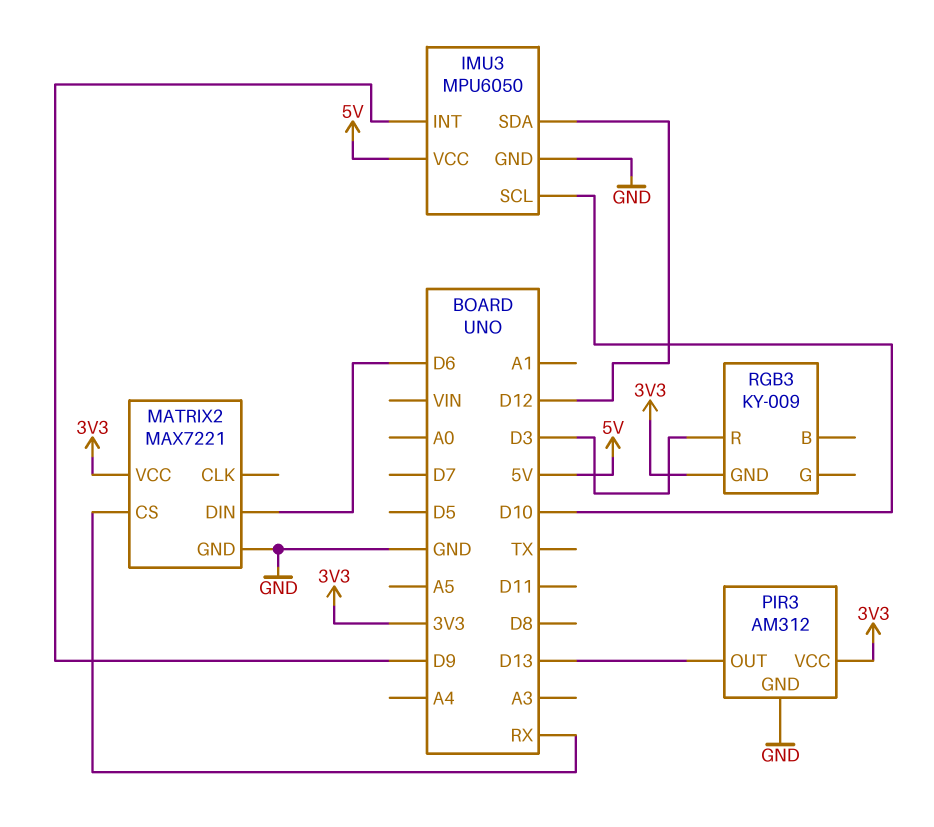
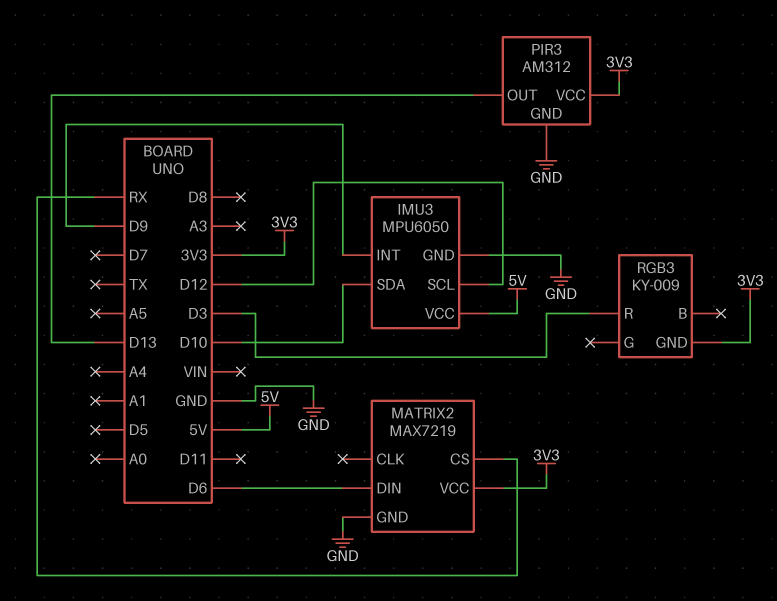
IMU3 pin SCL: D10 -> D12
IMU3 pin SDA: D12 -> D10
MATRIX2: MAX7221 -> MAX7219

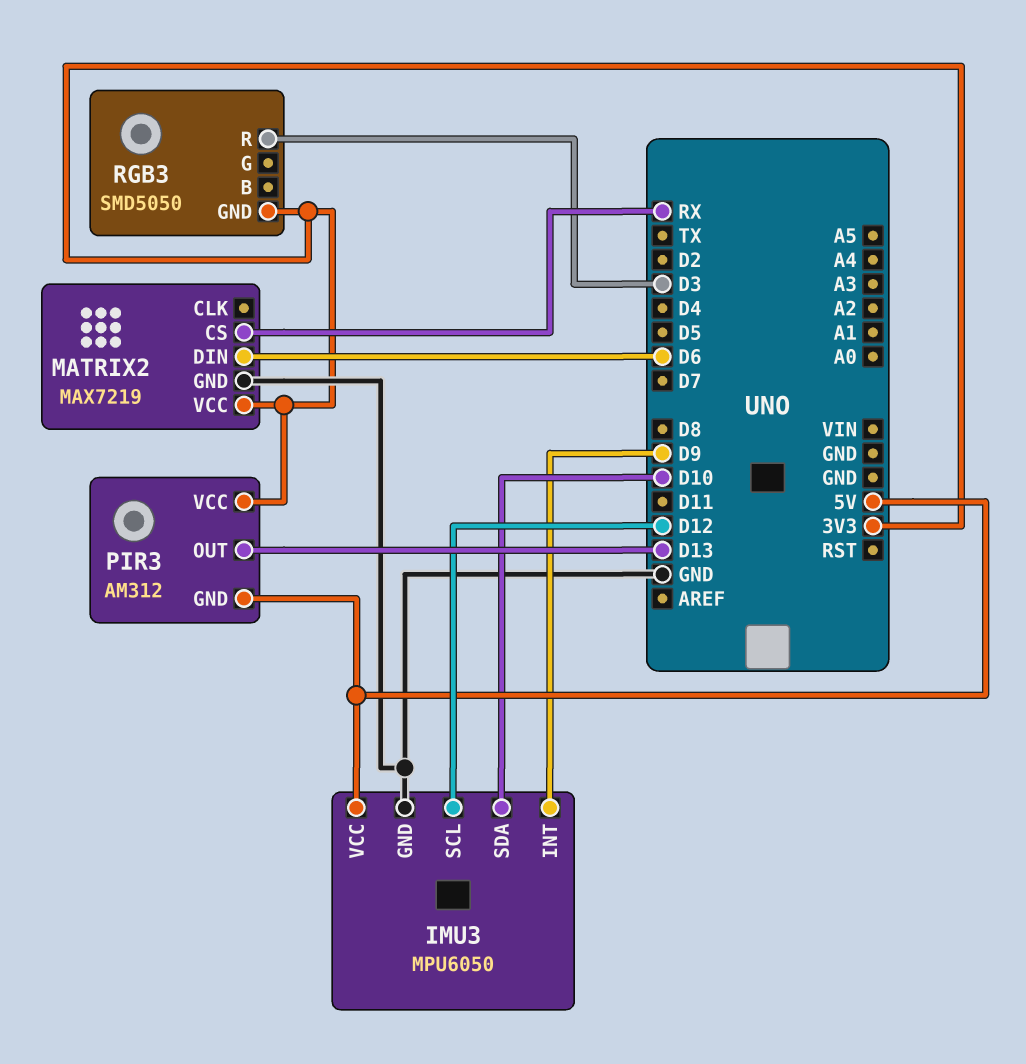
PIR3 pin GND: GND -> 5V
RGB3: KY-009 -> SMD5050

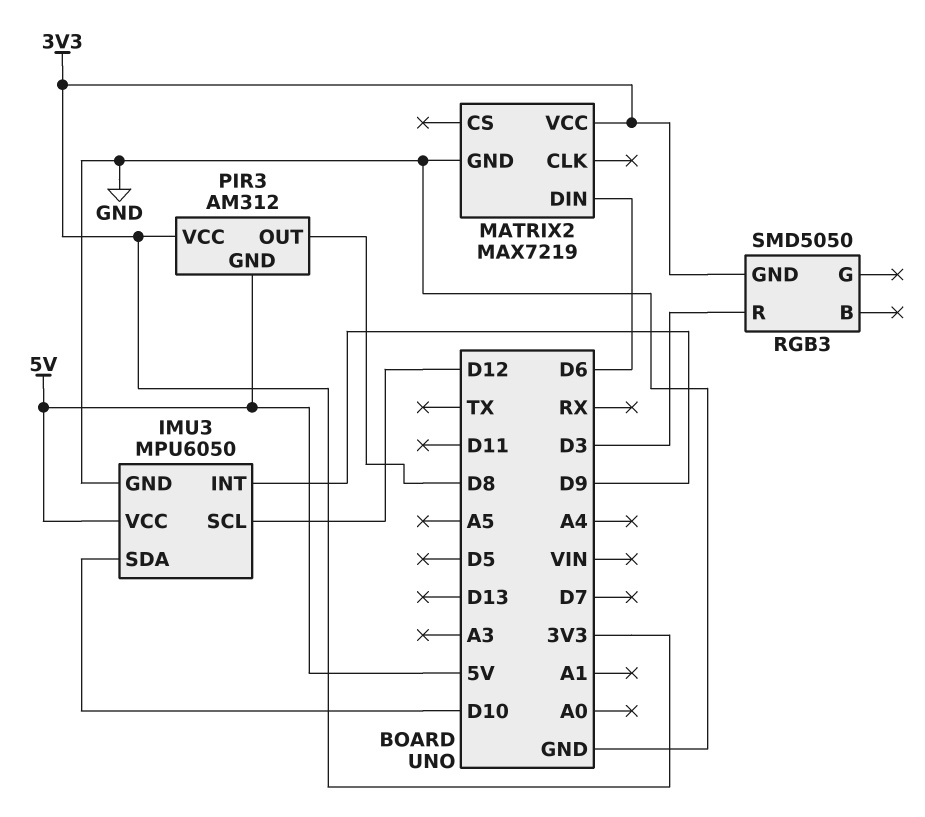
MATRIX2 pin CS: RX -> none
PIR3 pin OUT: D13 -> D8

